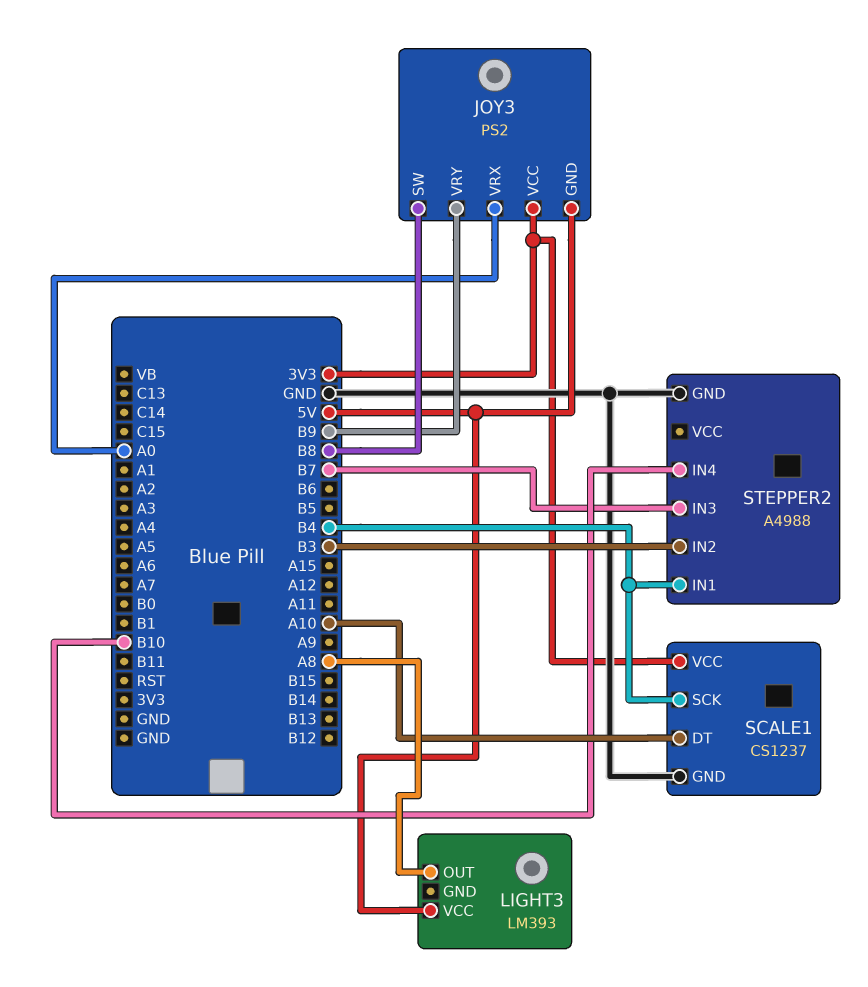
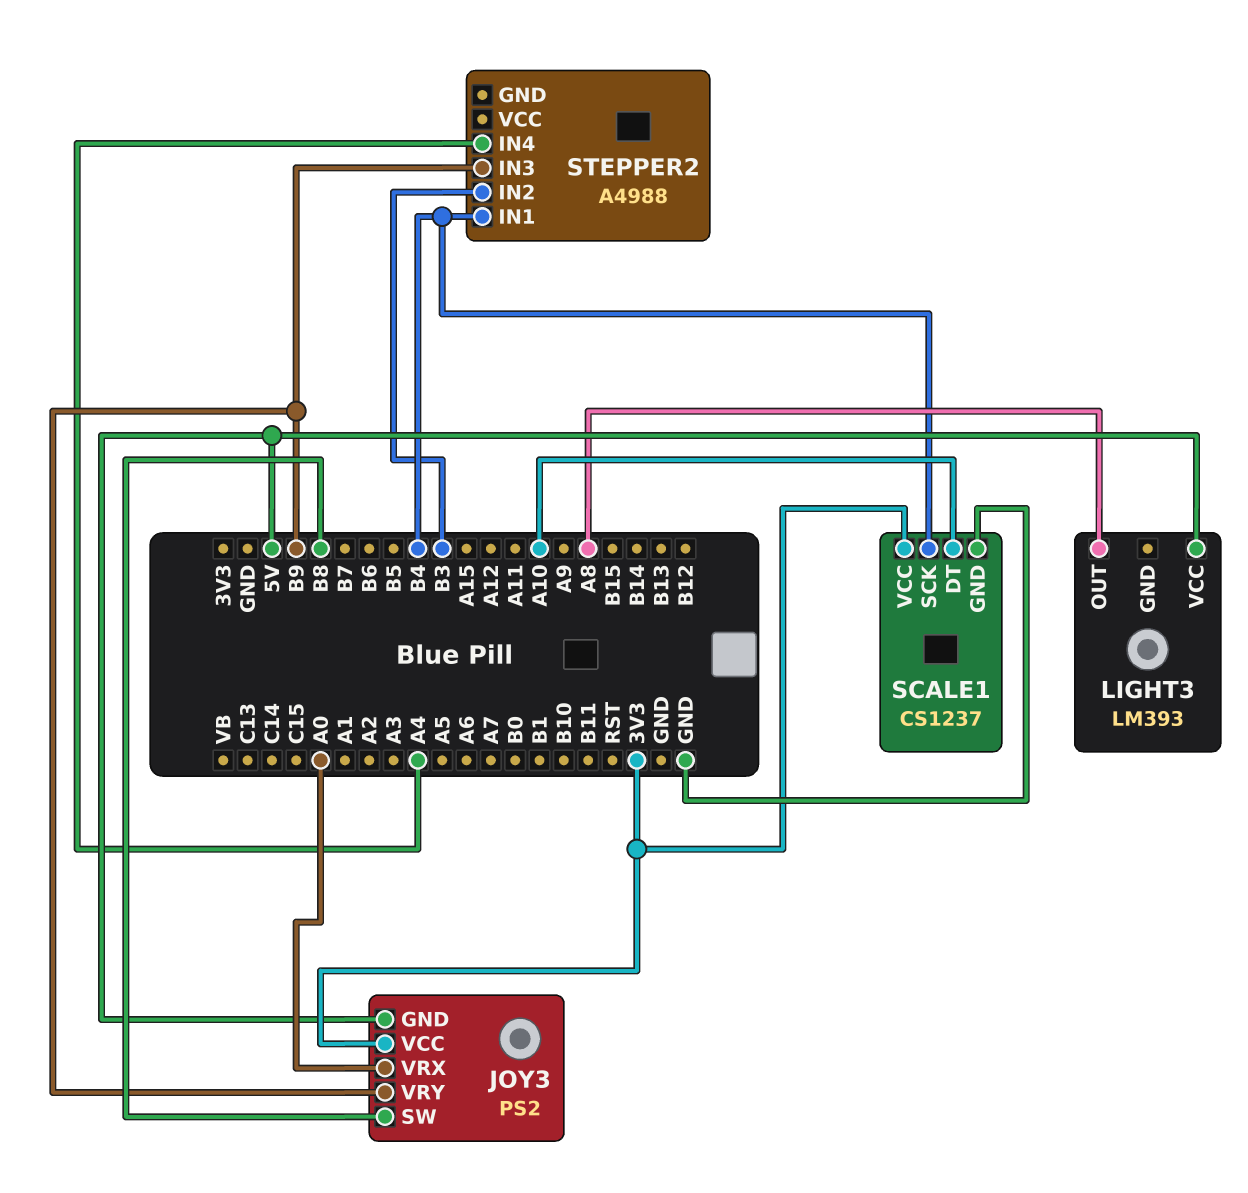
STEPPER2 pin GND: GND -> none
STEPPER2 pin IN3: B7 -> B9
STEPPER2 pin IN4: B10 -> A4

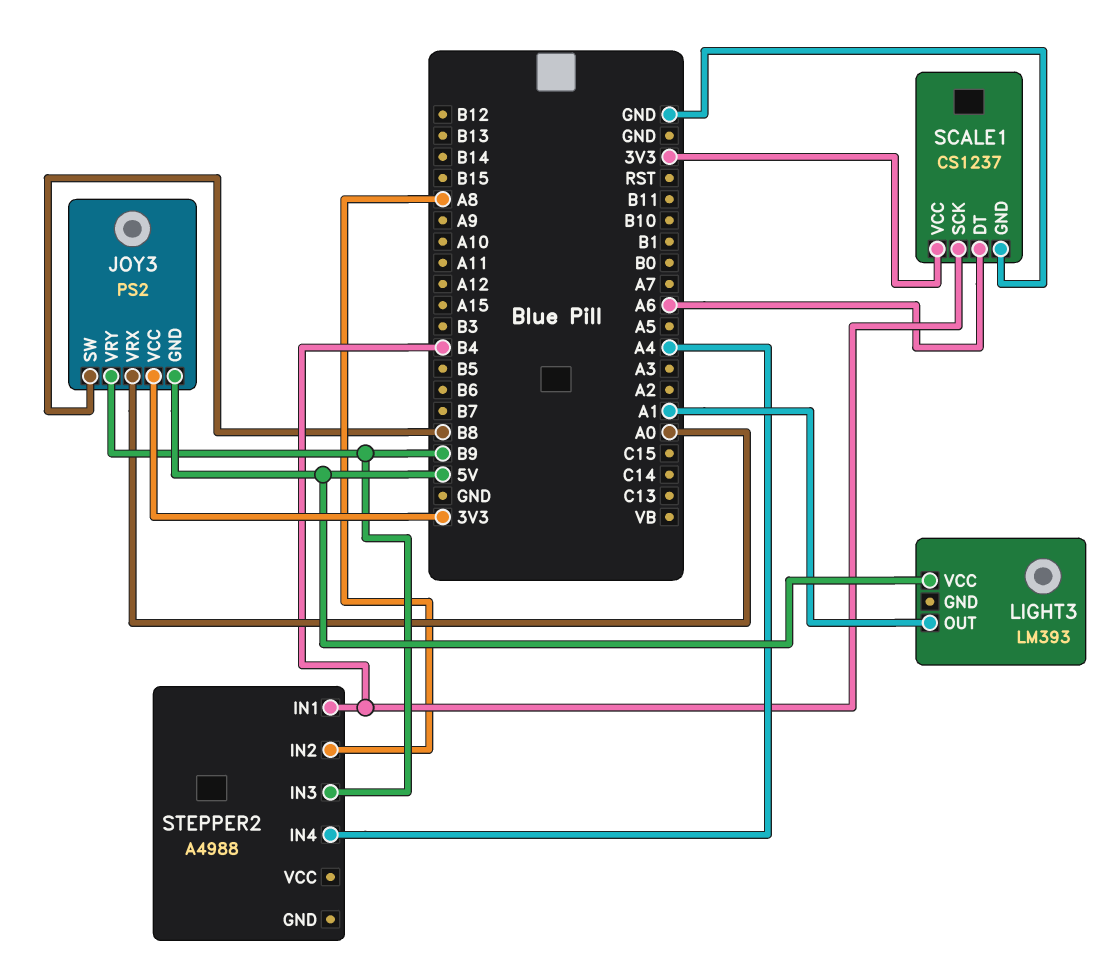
LIGHT3 pin OUT: A8 -> A1
SCALE1 pin DT: A10 -> A6
STEPPER2 pin IN2: B3 -> A8

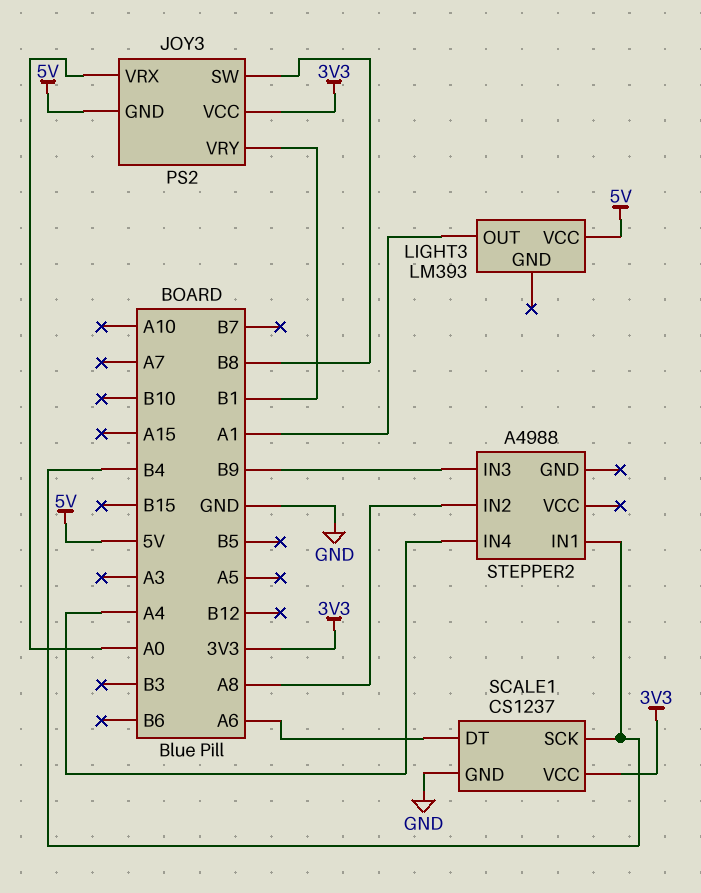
JOY3 pin VRY: B9 -> B1

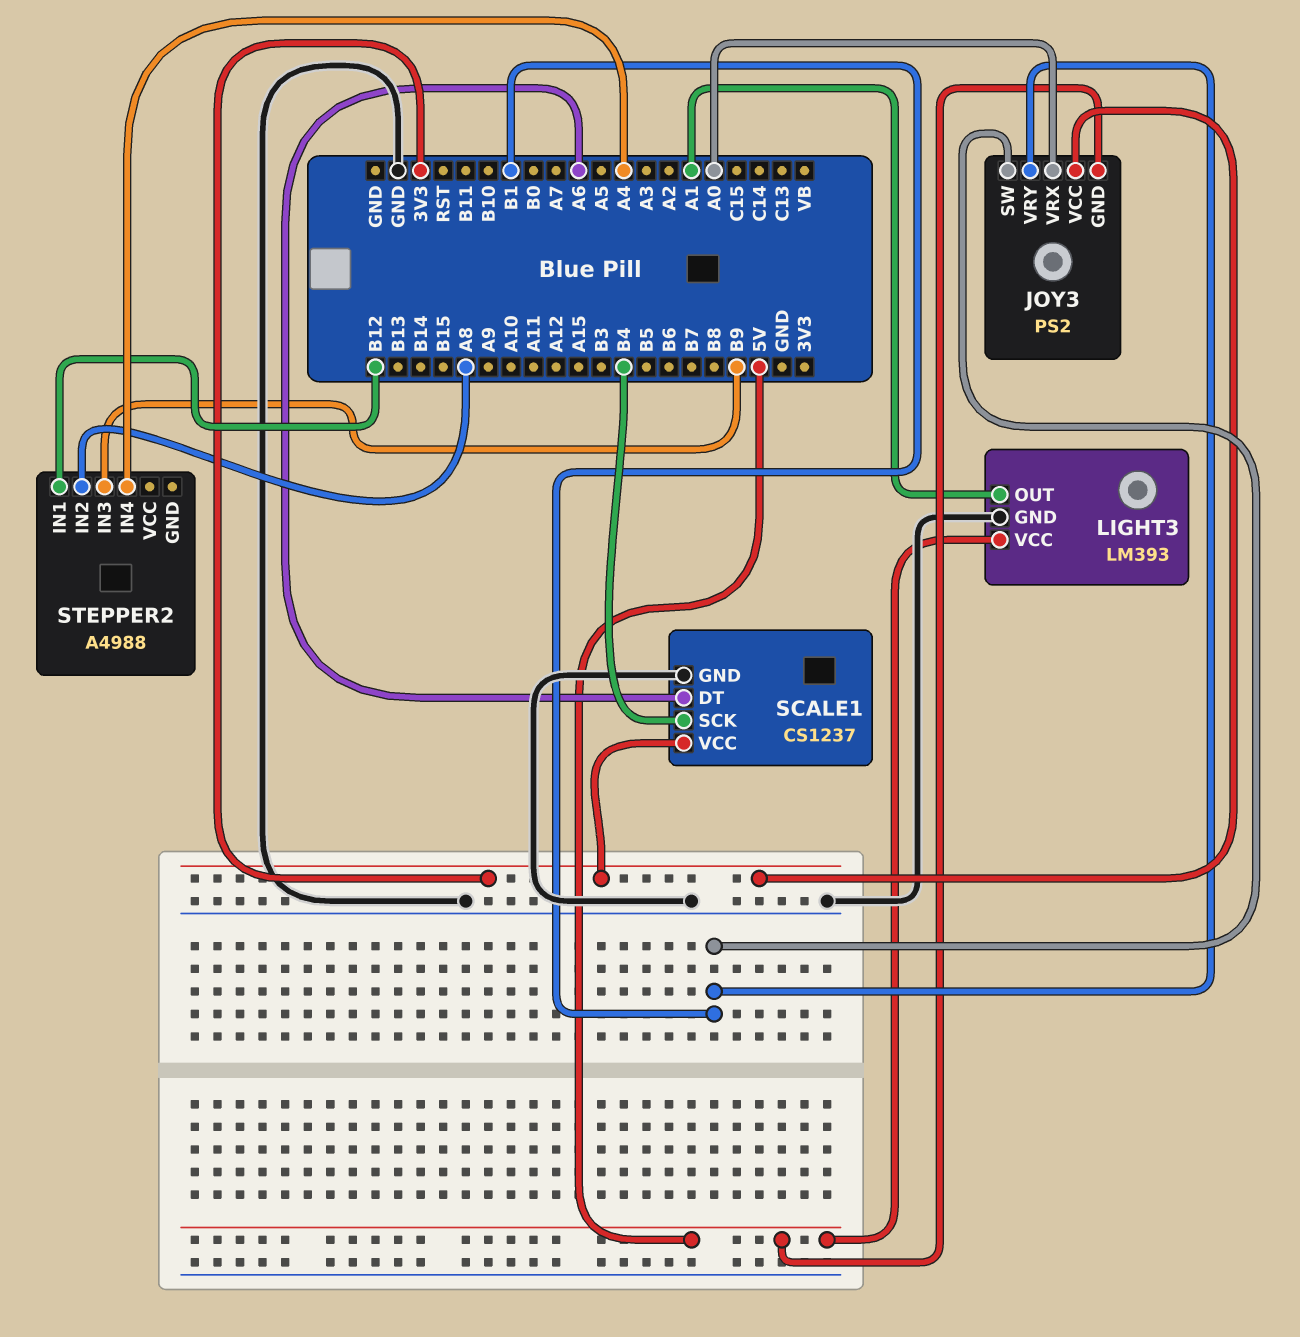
JOY3 pin SW: B8 -> B1
LIGHT3 pin GND: none -> GND
STEPPER2 pin IN1: B4 -> B12

